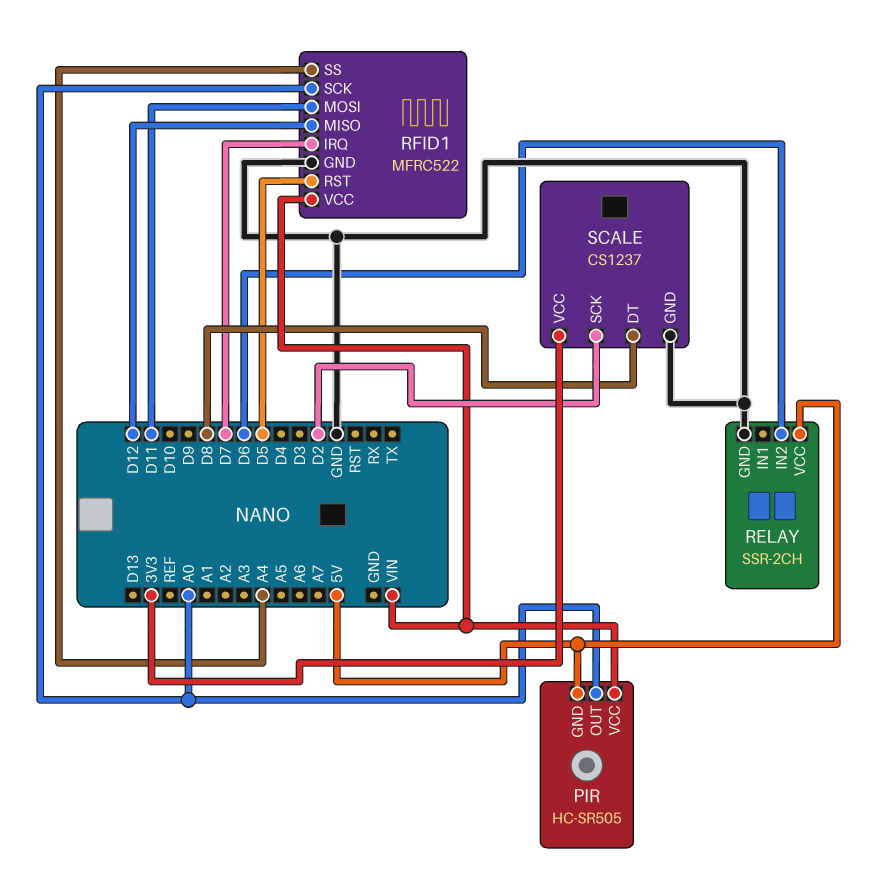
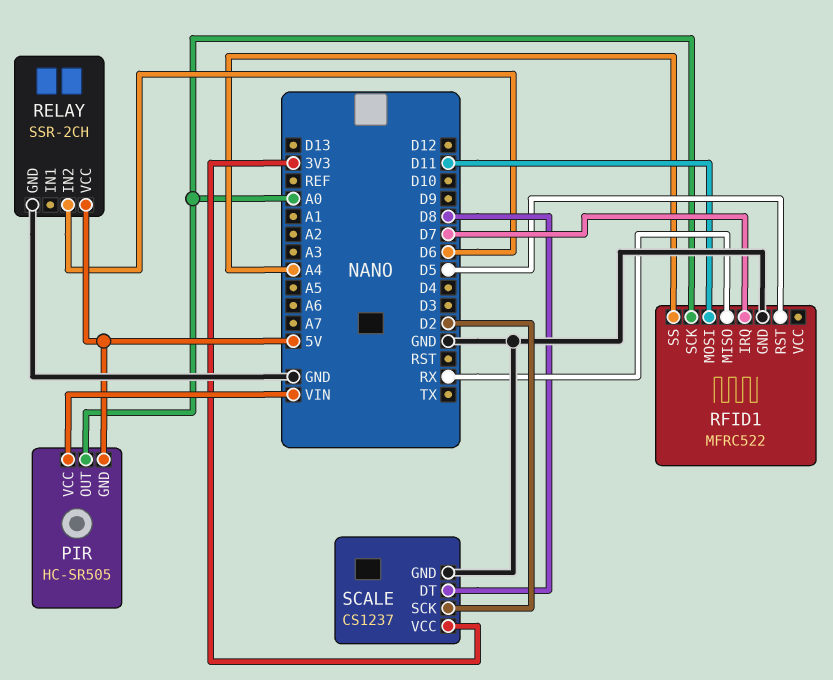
RFID1 pin MISO: D12 -> RX
RFID1 pin VCC: VIN -> none

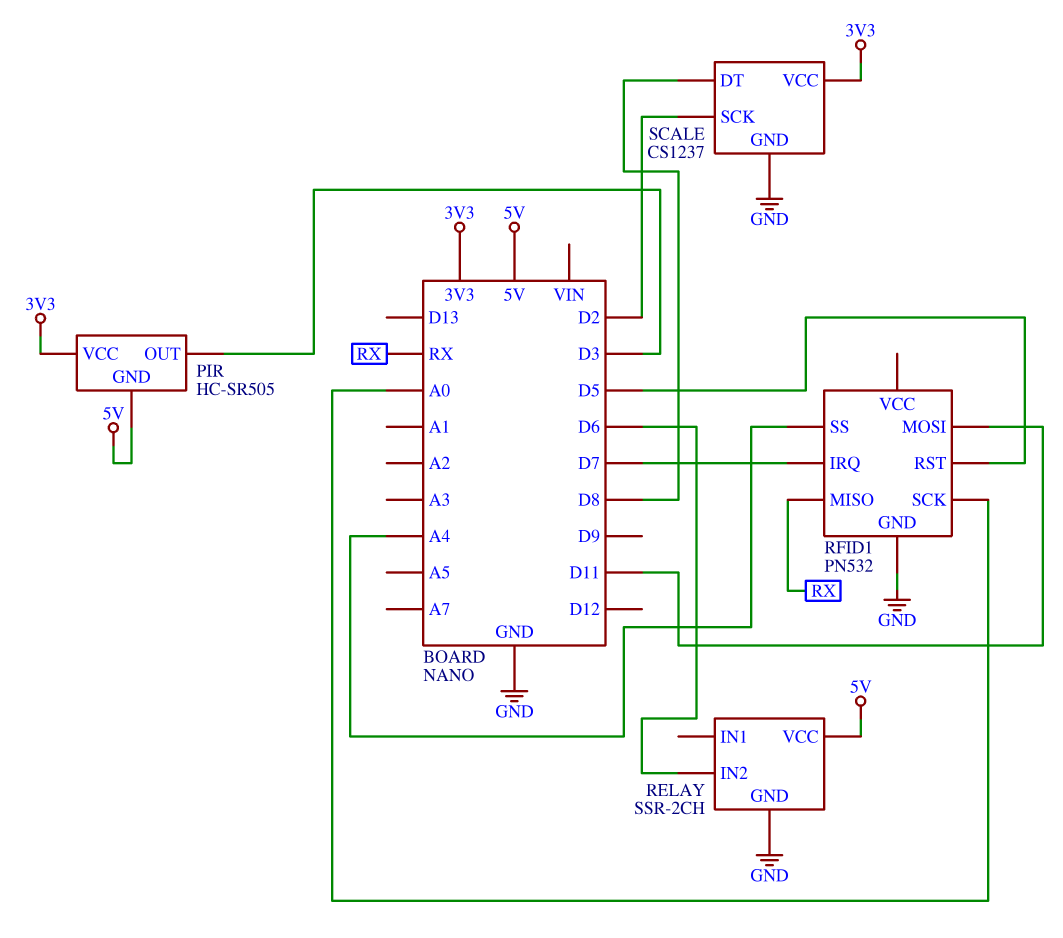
PIR pin OUT: A0 -> D3
PIR pin VCC: VIN -> 3V3
RFID1: MFRC522 -> PN532

